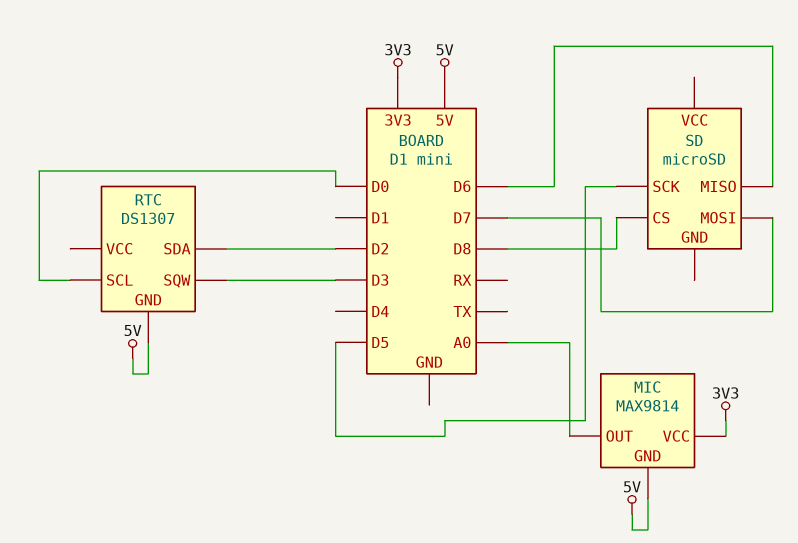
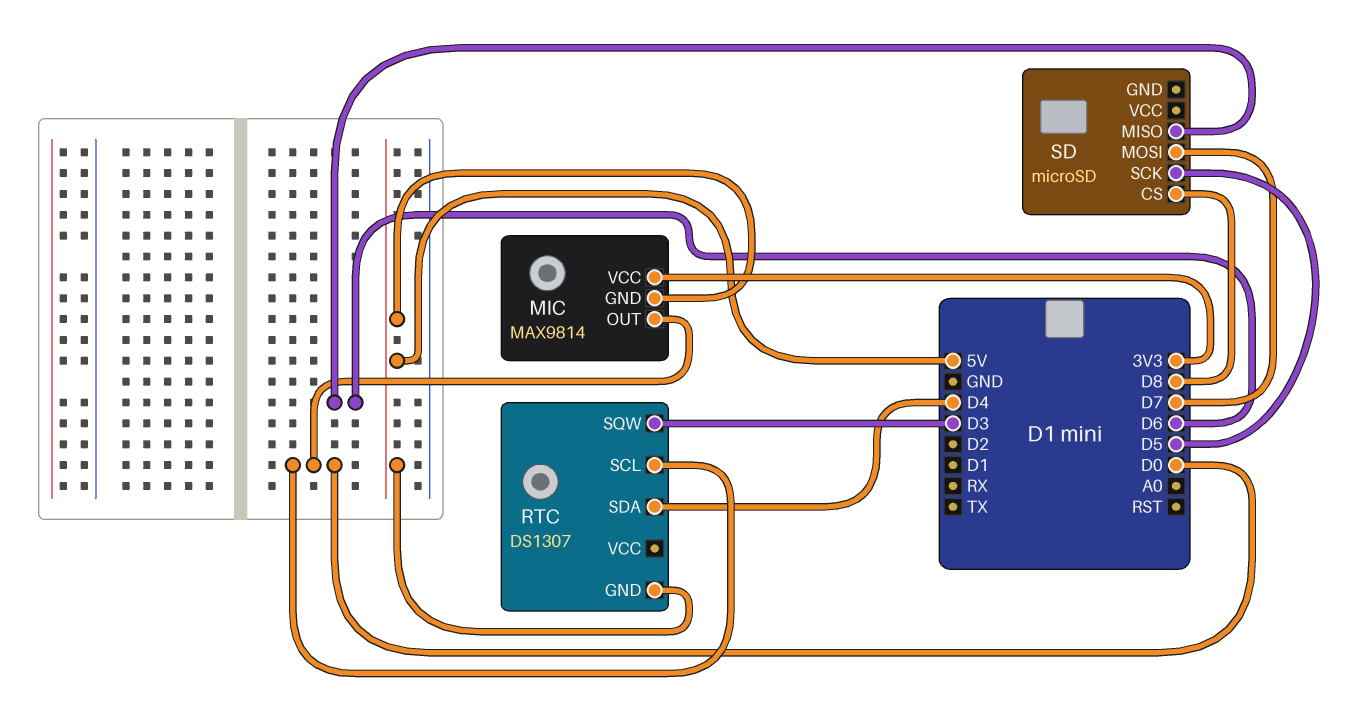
MIC pin OUT: A0 -> D0
RTC pin SDA: D2 -> D4

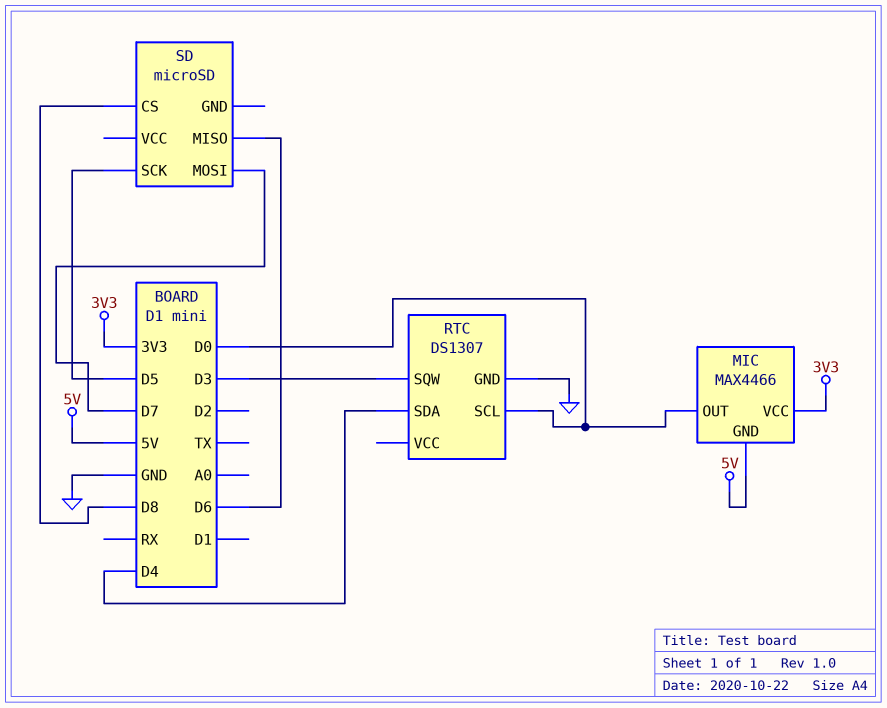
MIC: MAX9814 -> MAX4466
RTC pin GND: 5V -> GND

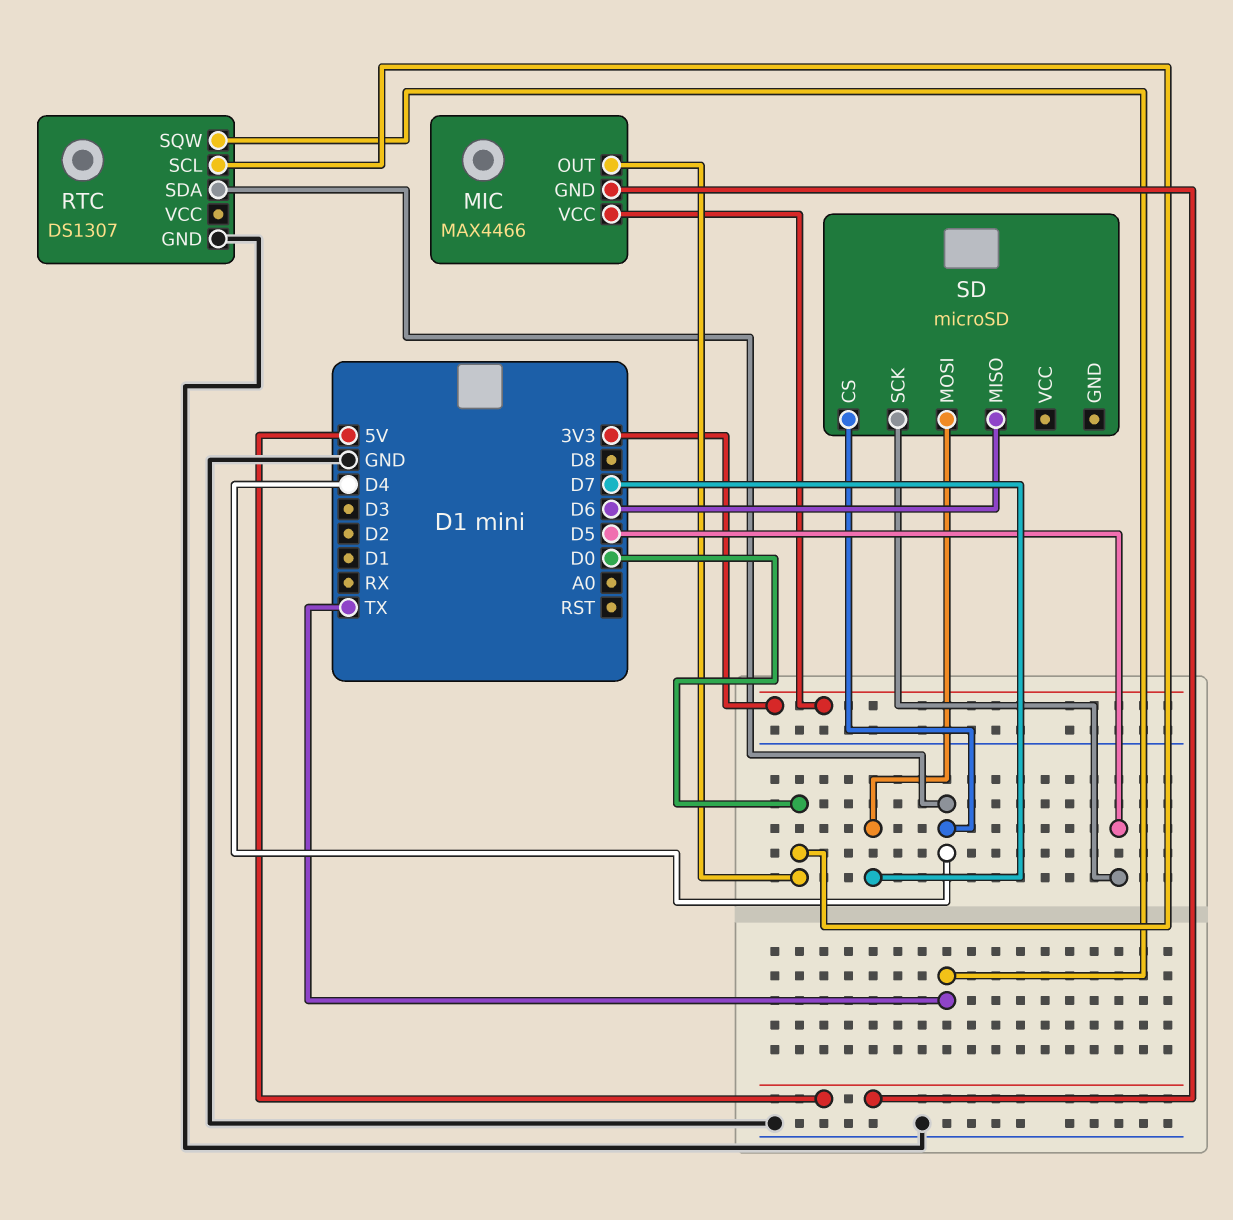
RTC pin SQW: D3 -> TX
SD pin CS: D8 -> D4

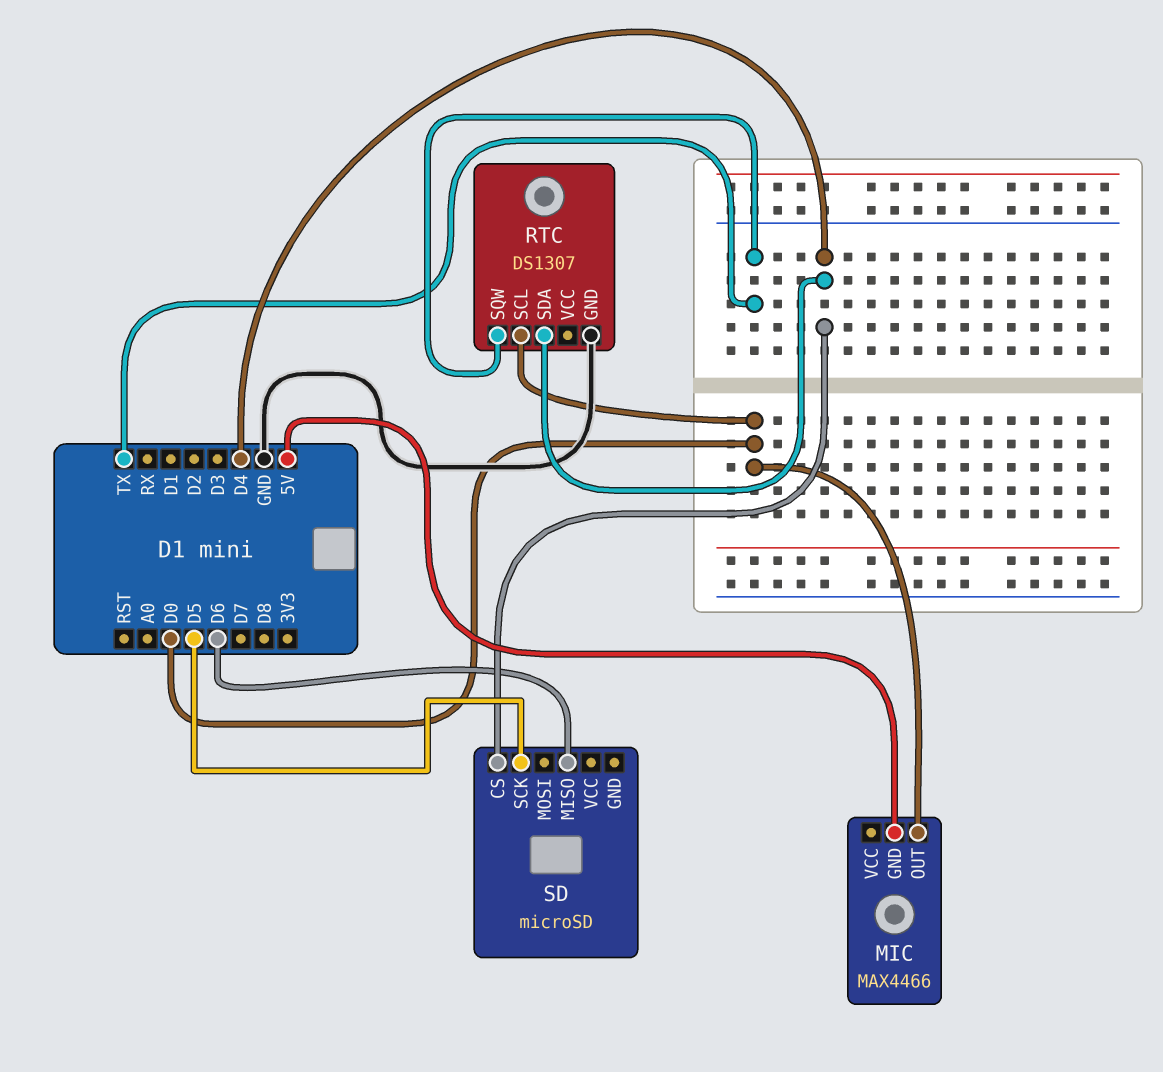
MIC pin VCC: 3V3 -> none
SD pin MOSI: D7 -> none

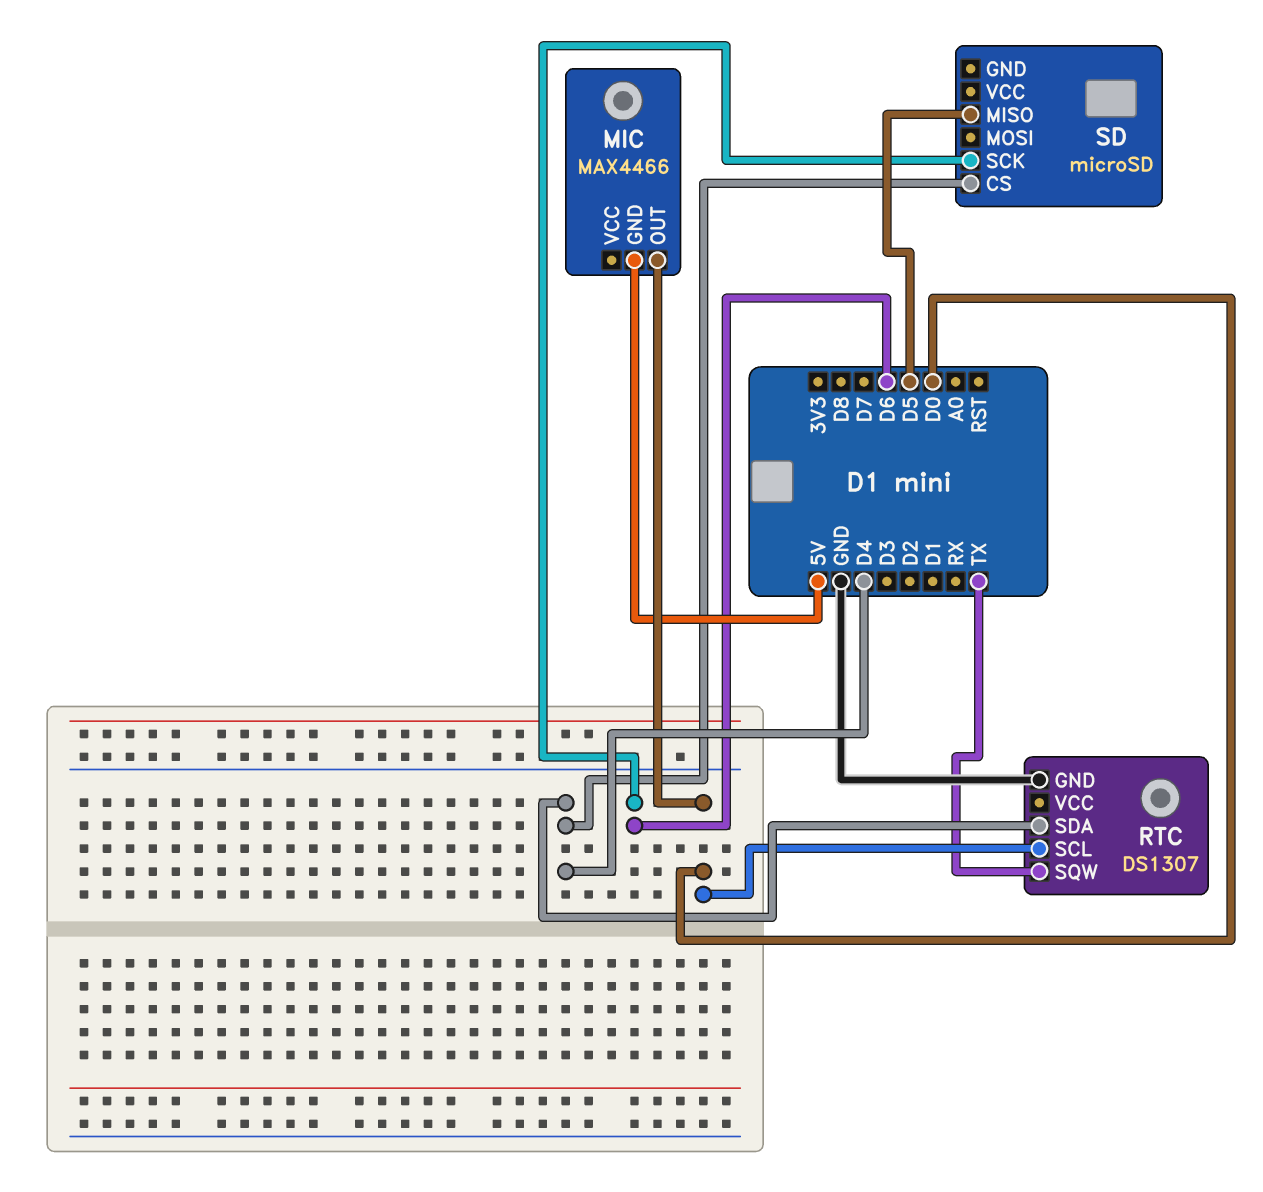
SD pin MISO: D6 -> D5
SD pin SCK: D5 -> D6

